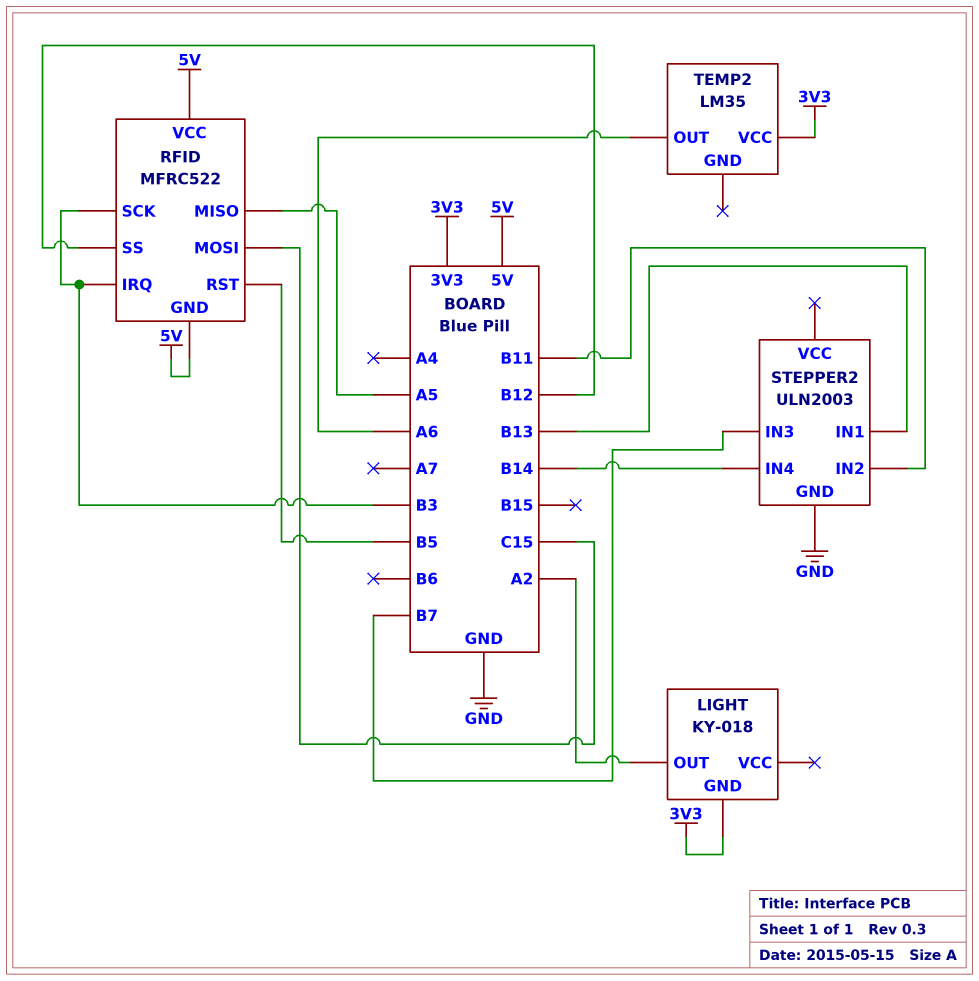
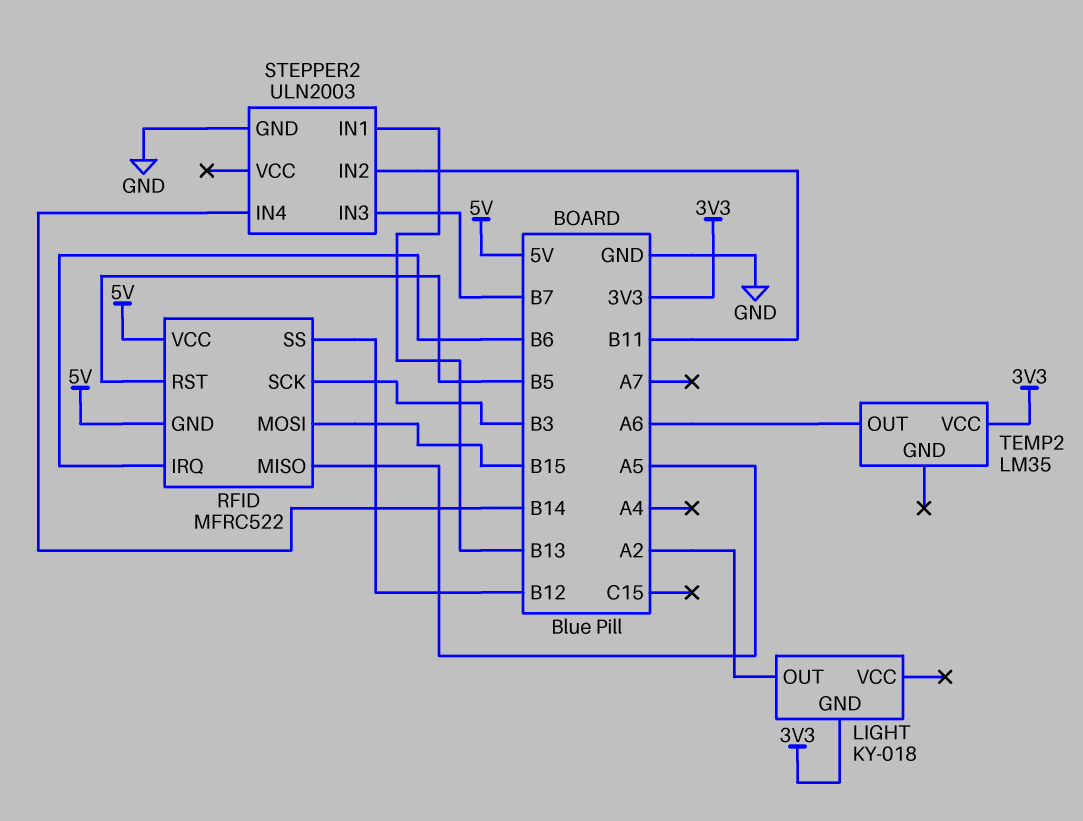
RFID pin IRQ: B3 -> B6
RFID pin MOSI: C15 -> B15

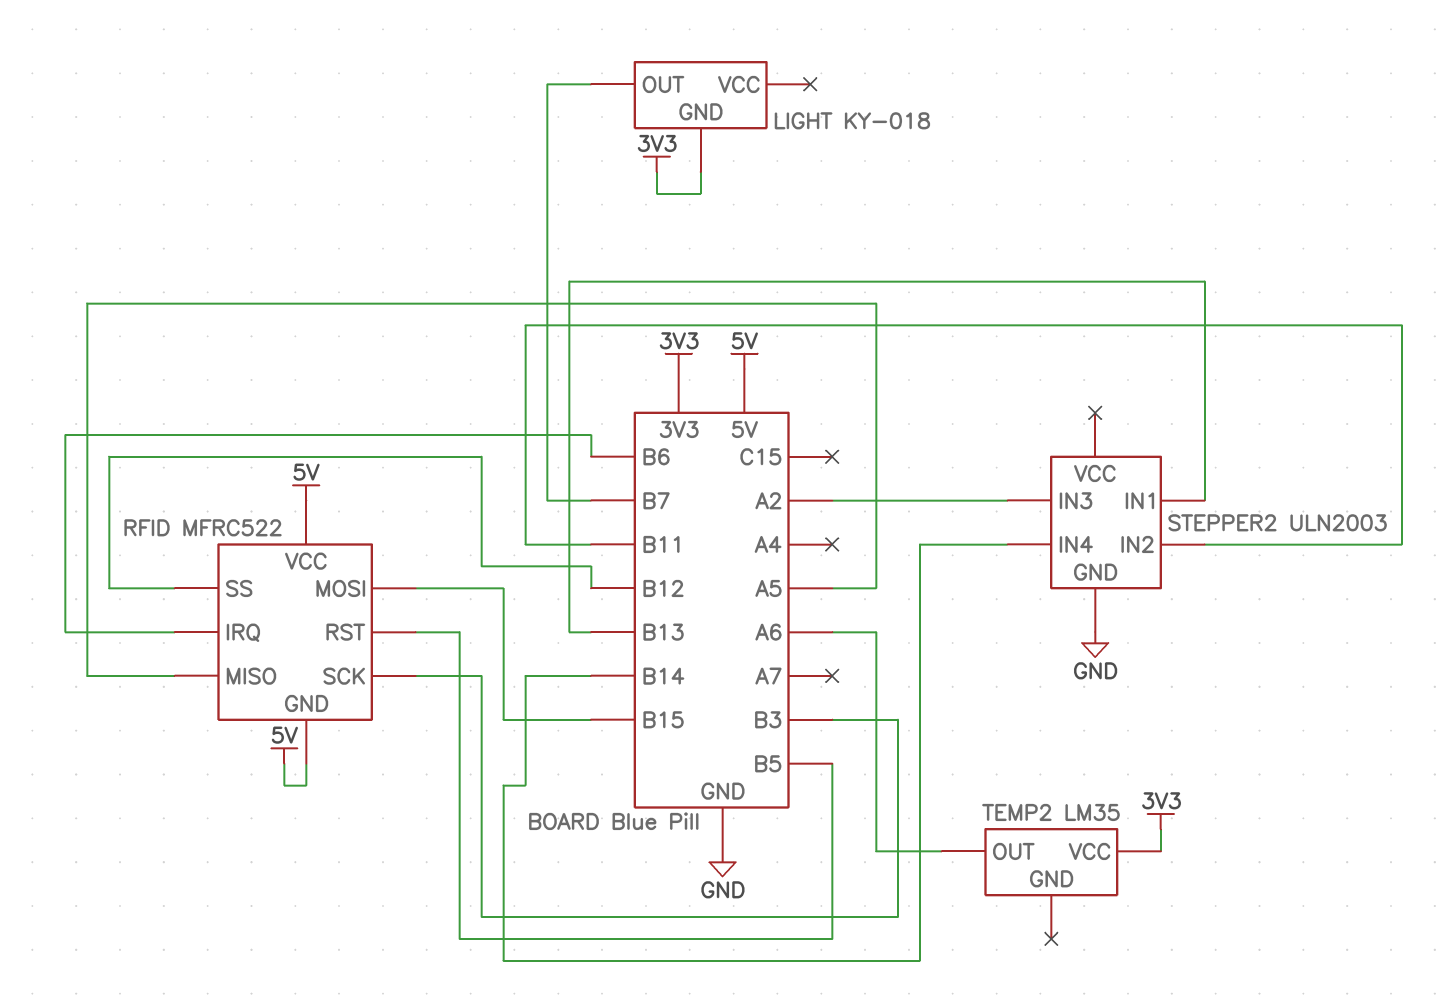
LIGHT pin OUT: A2 -> B7
STEPPER2 pin IN3: B7 -> A2

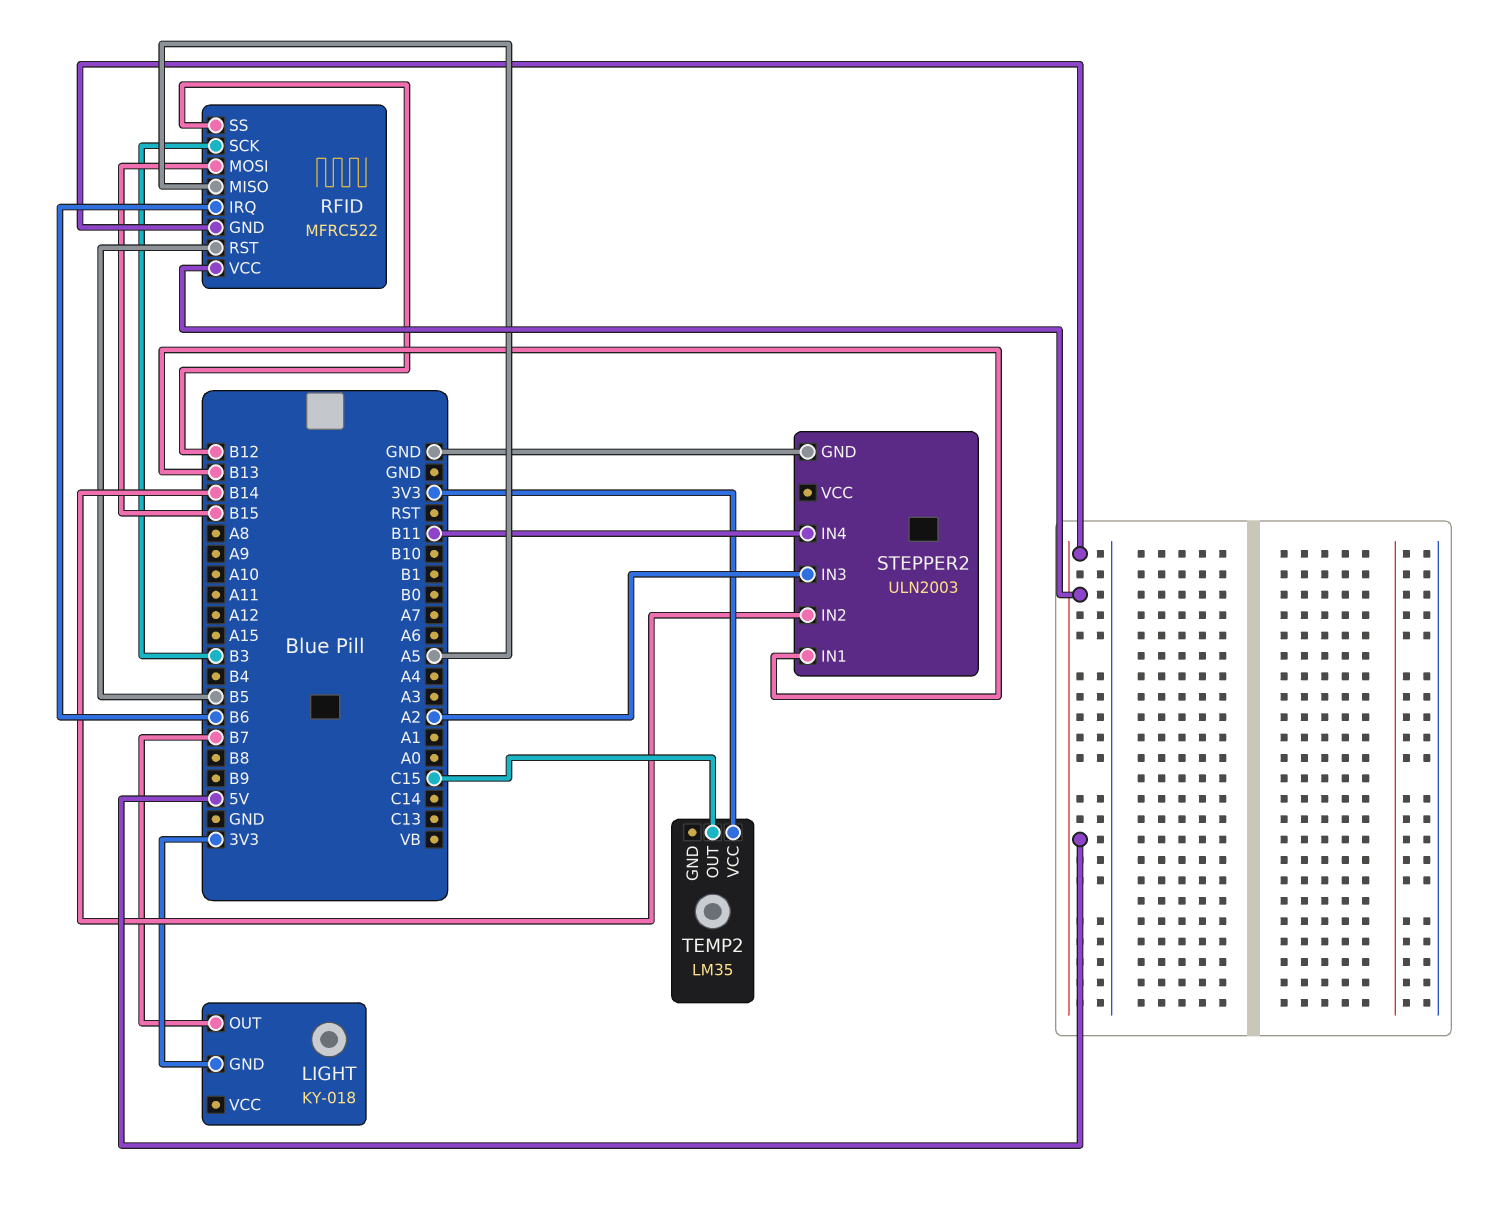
STEPPER2 pin IN2: B11 -> B14
STEPPER2 pin IN4: B14 -> B11
TEMP2 pin OUT: A6 -> C15

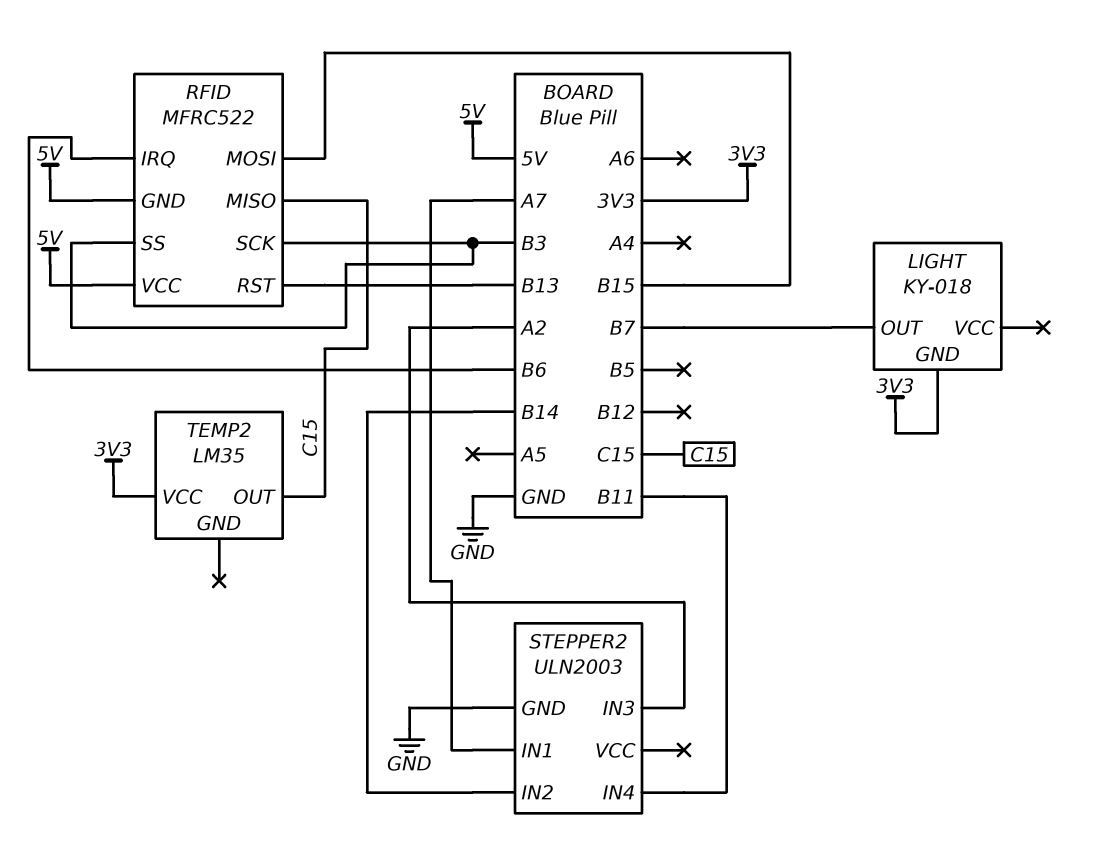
RFID pin MISO: A5 -> C15
RFID pin RST: B5 -> B13
RFID pin SS: B12 -> B3
STEPPER2 pin IN1: B13 -> A7

